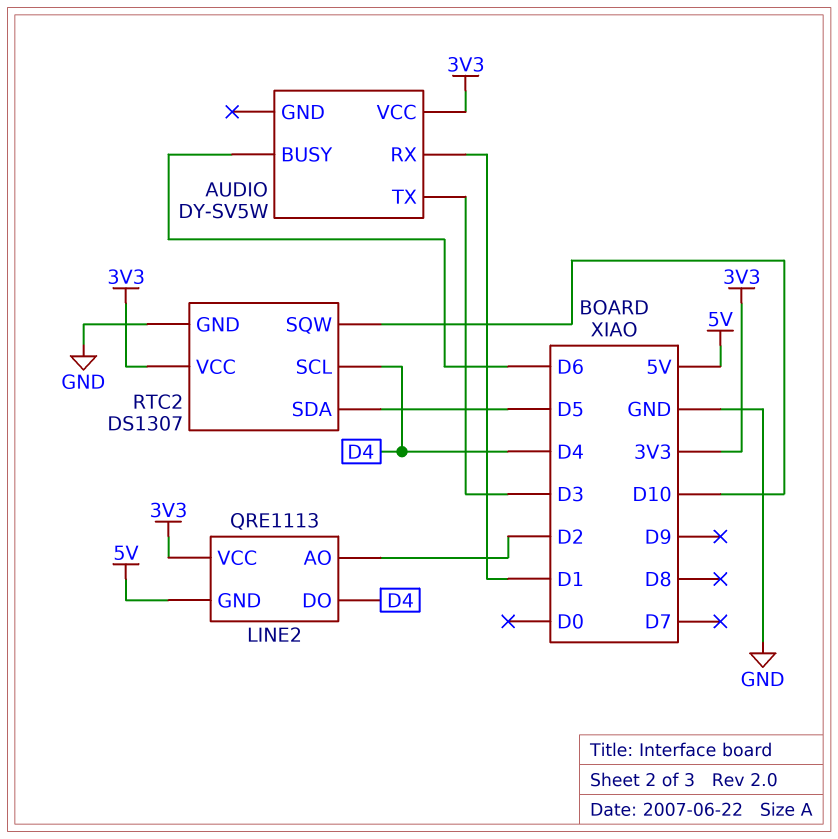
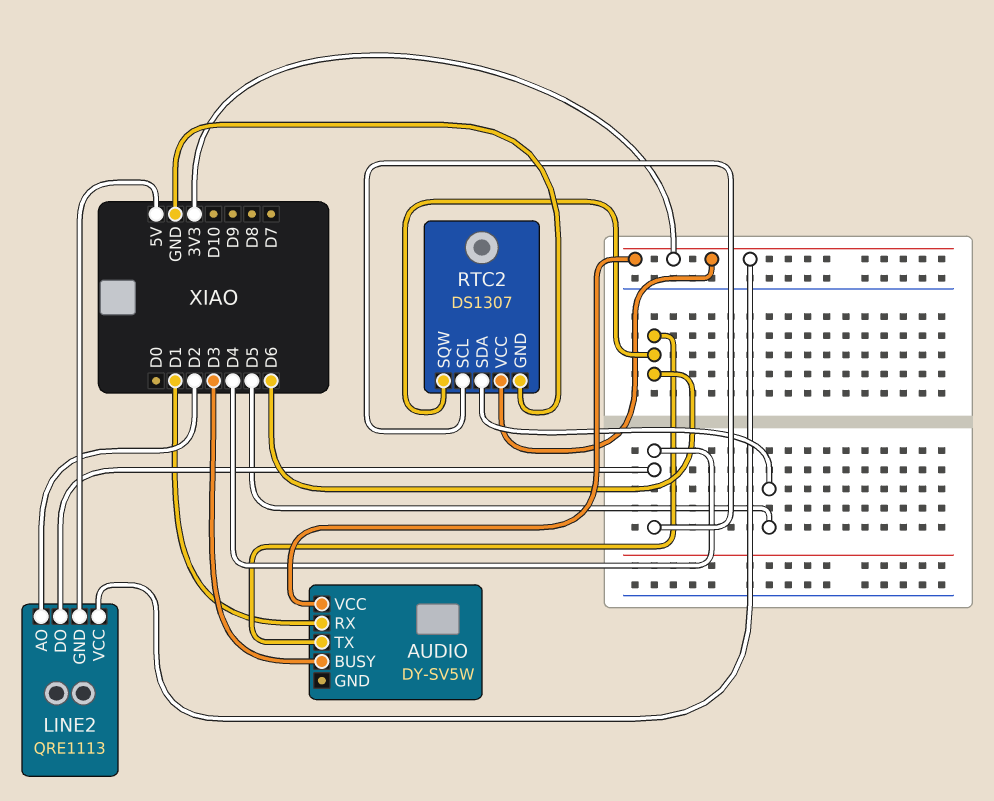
AUDIO pin BUSY: D6 -> D3
AUDIO pin TX: D3 -> D6
RTC2 pin SQW: D10 -> D6

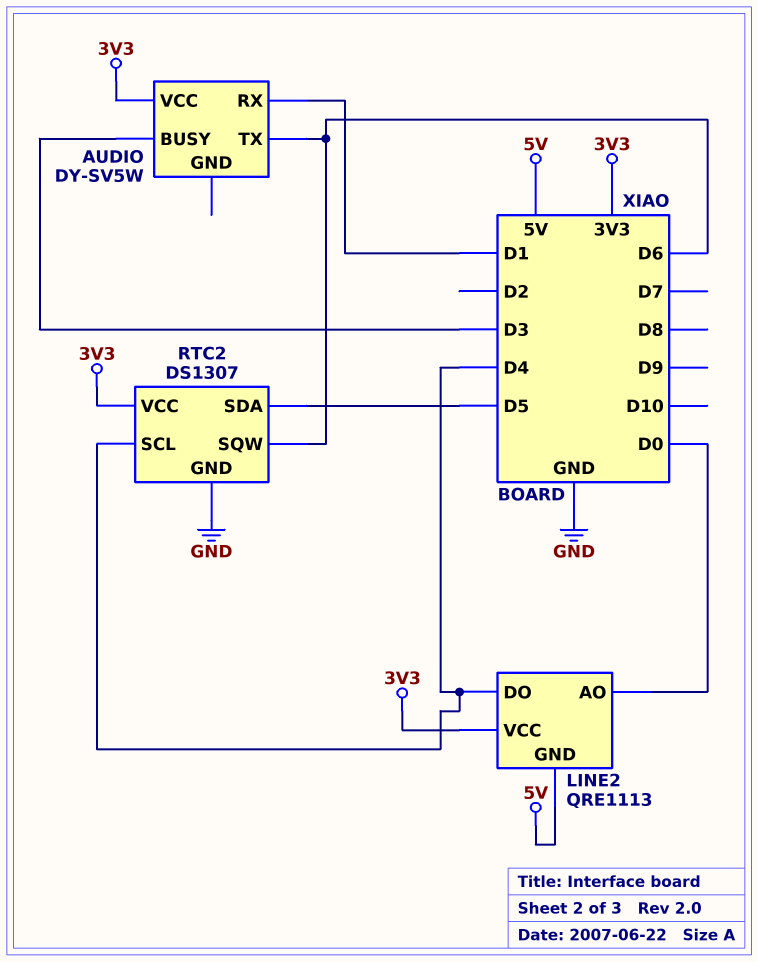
LINE2 pin AO: D2 -> D0

